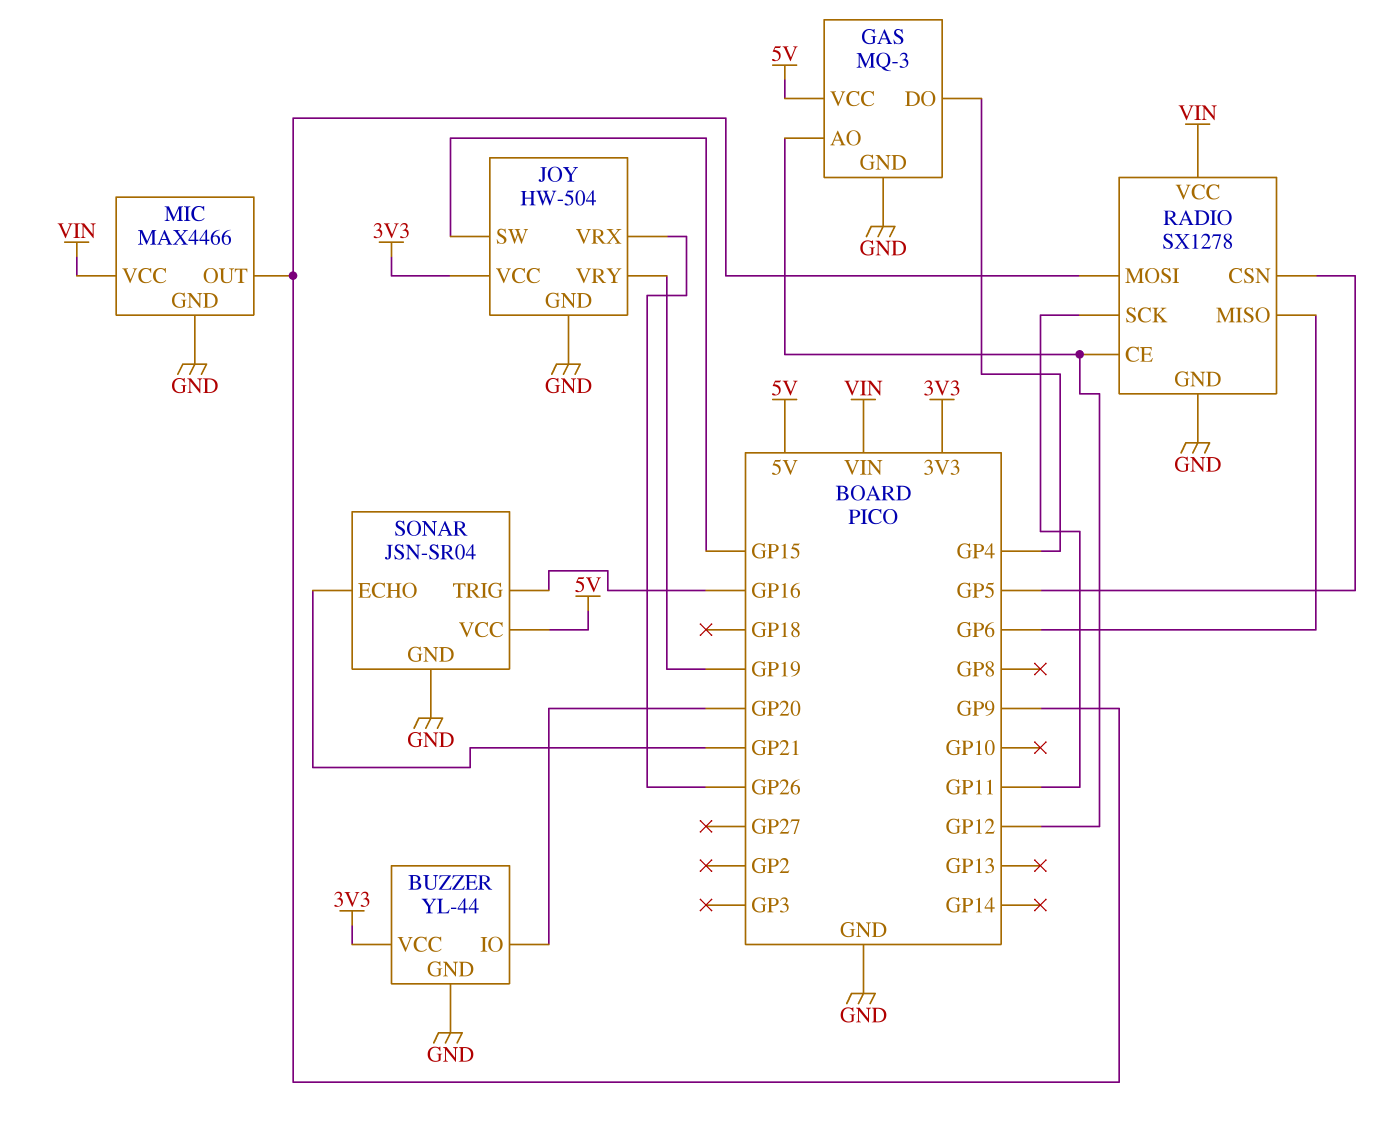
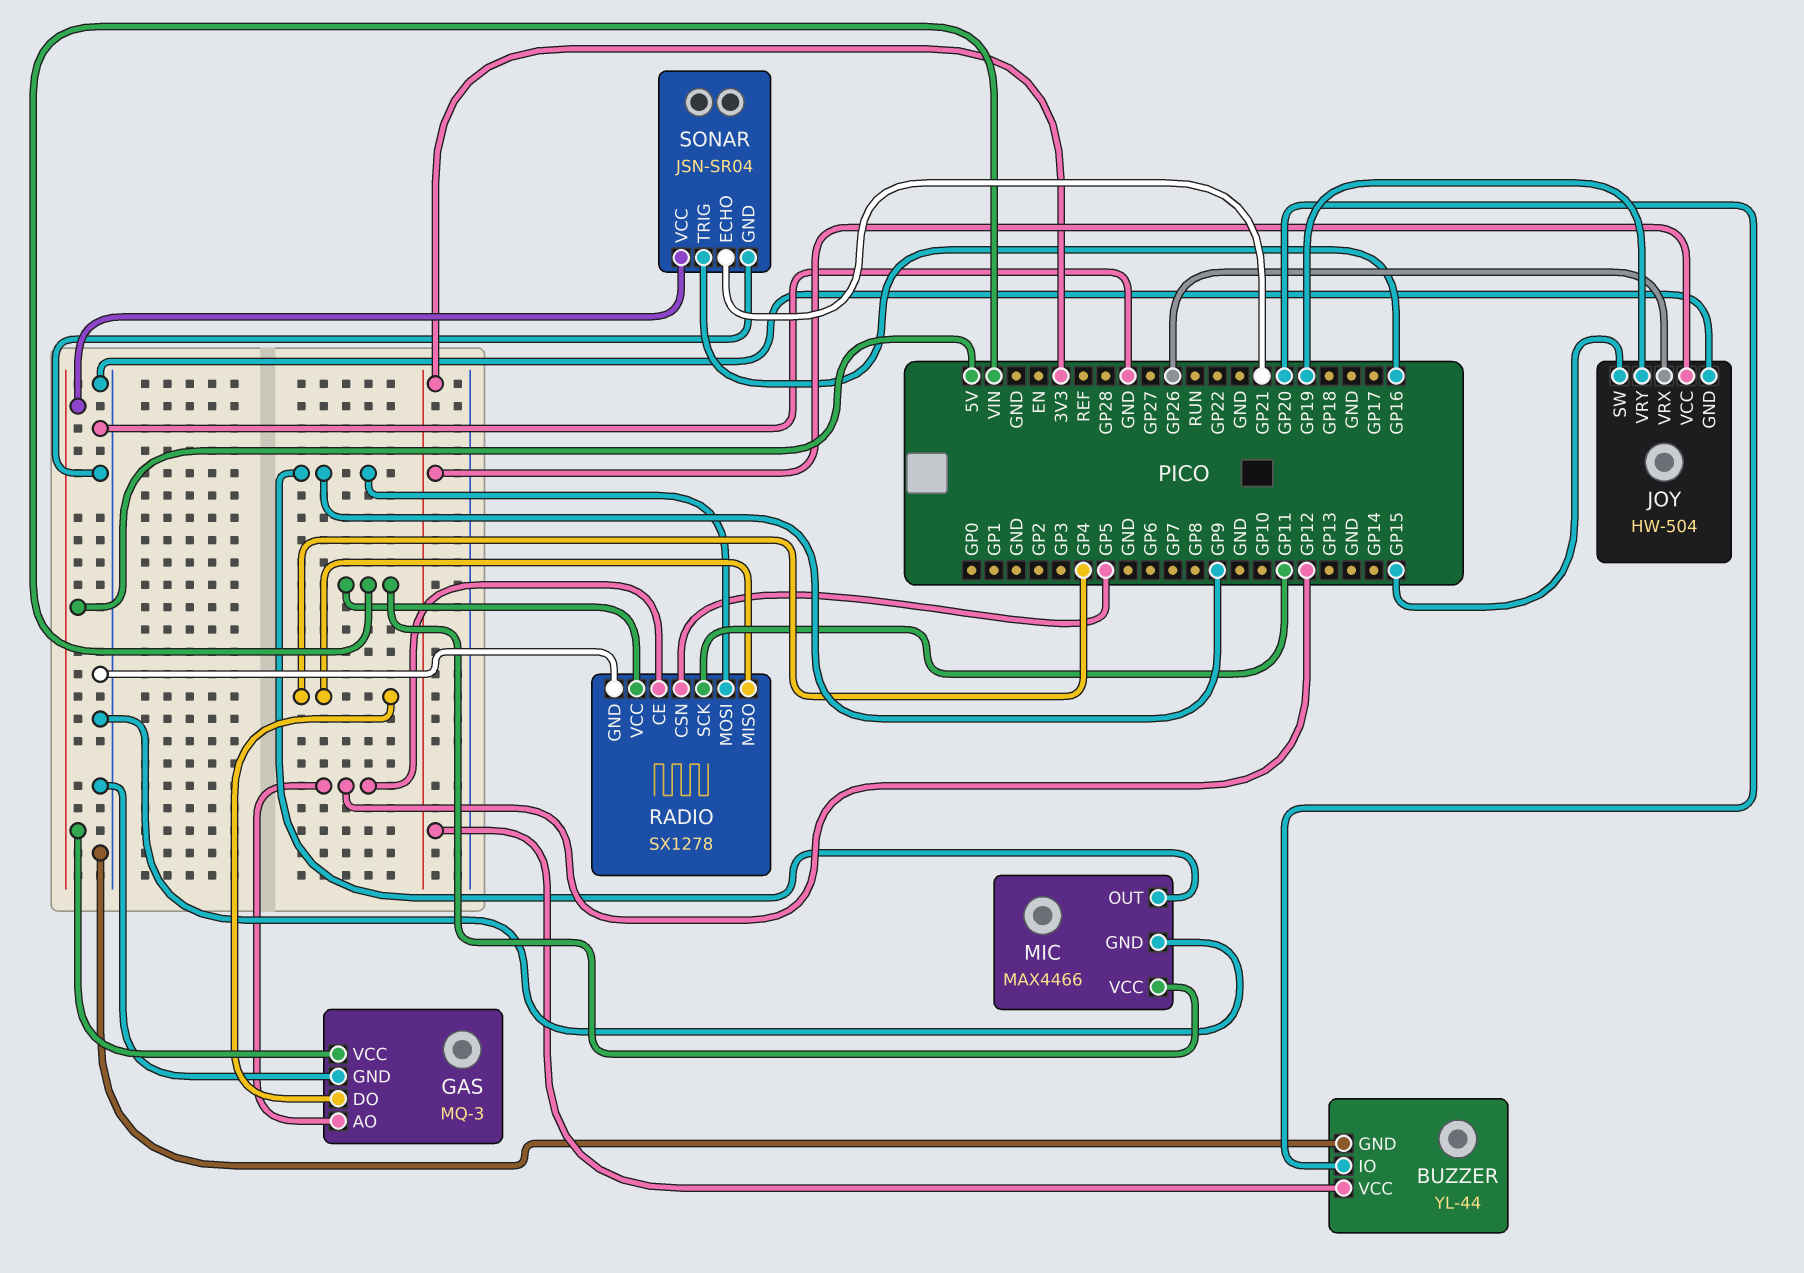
RADIO pin MISO: GP6 -> GP4

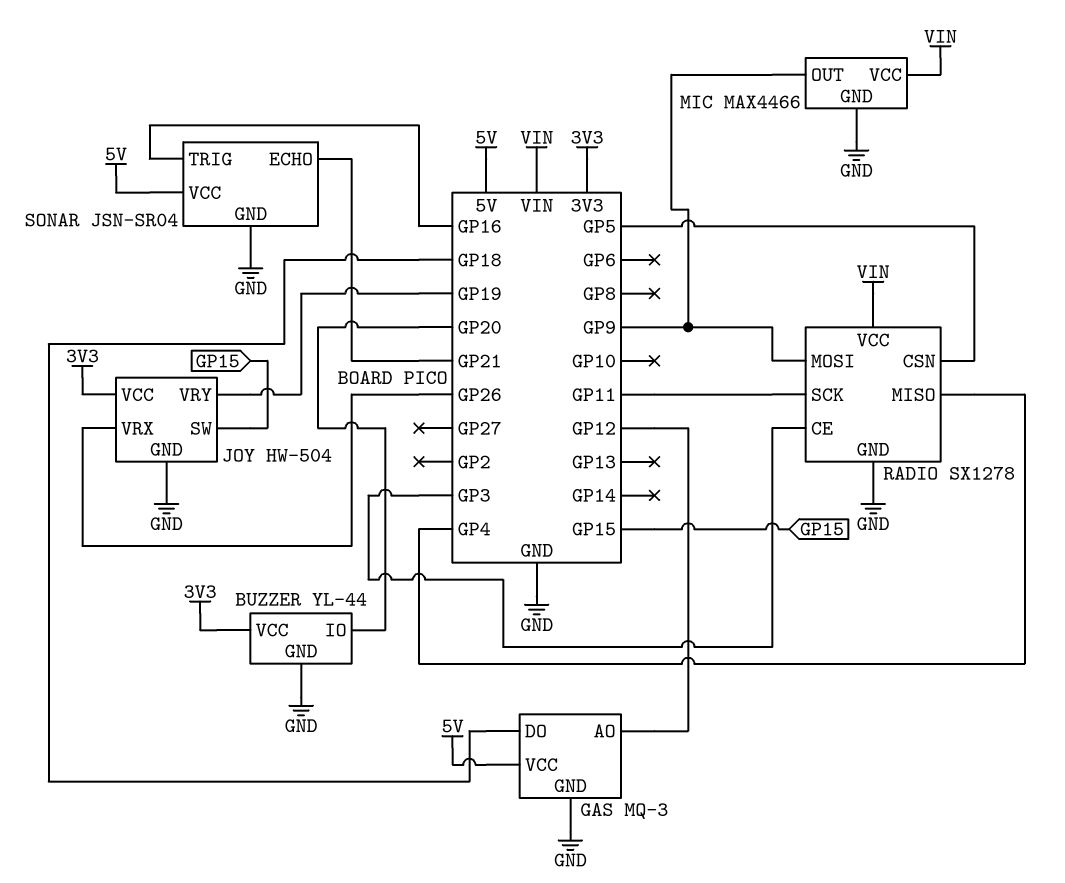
GAS pin DO: GP4 -> GP18
RADIO pin CE: GP12 -> GP3

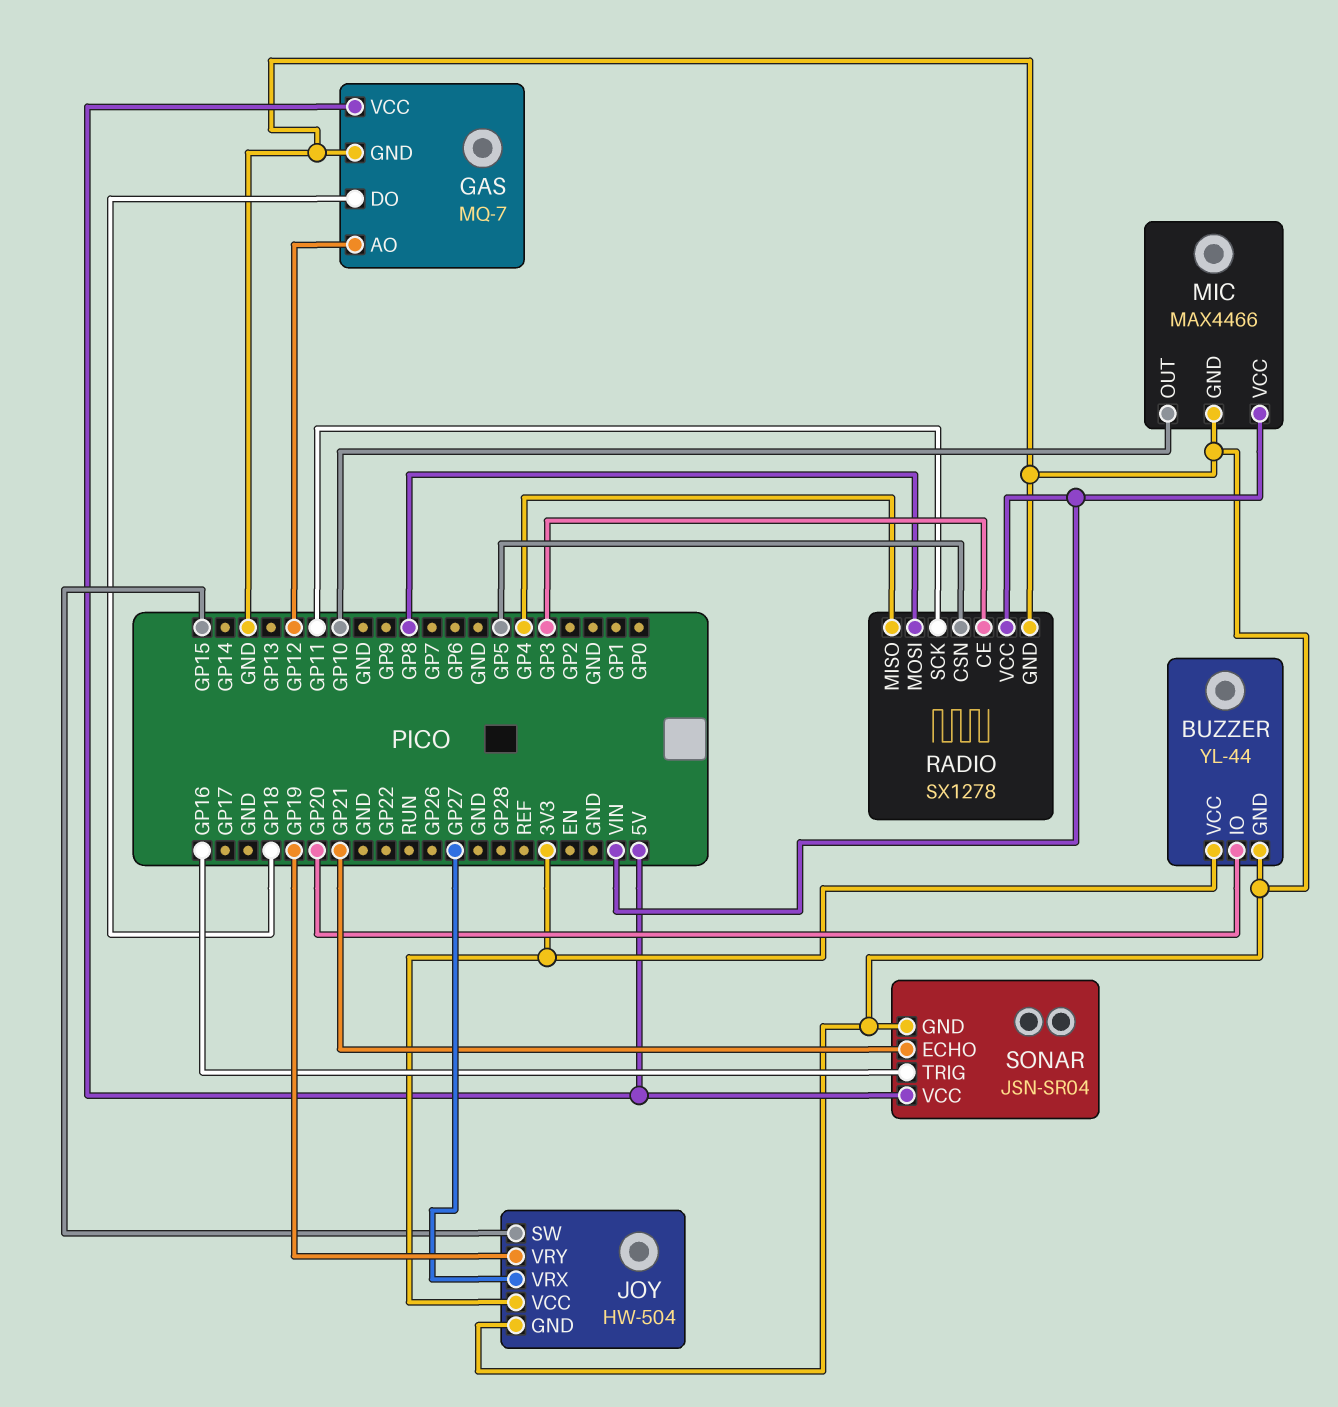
GAS: MQ-3 -> MQ-7
JOY pin VRX: GP26 -> GP27
MIC pin OUT: GP9 -> GP10
RADIO pin MOSI: GP9 -> GP8

